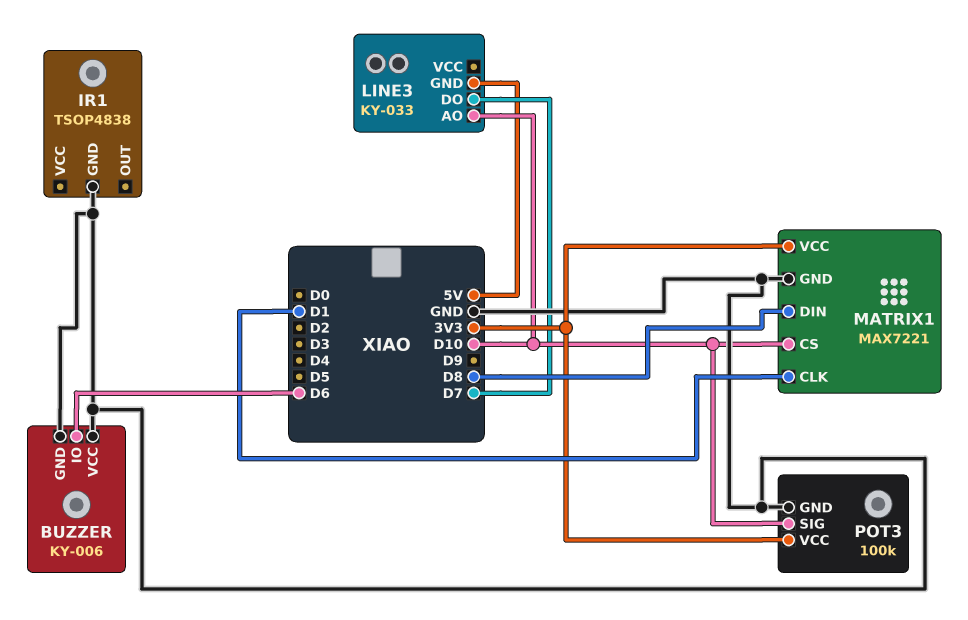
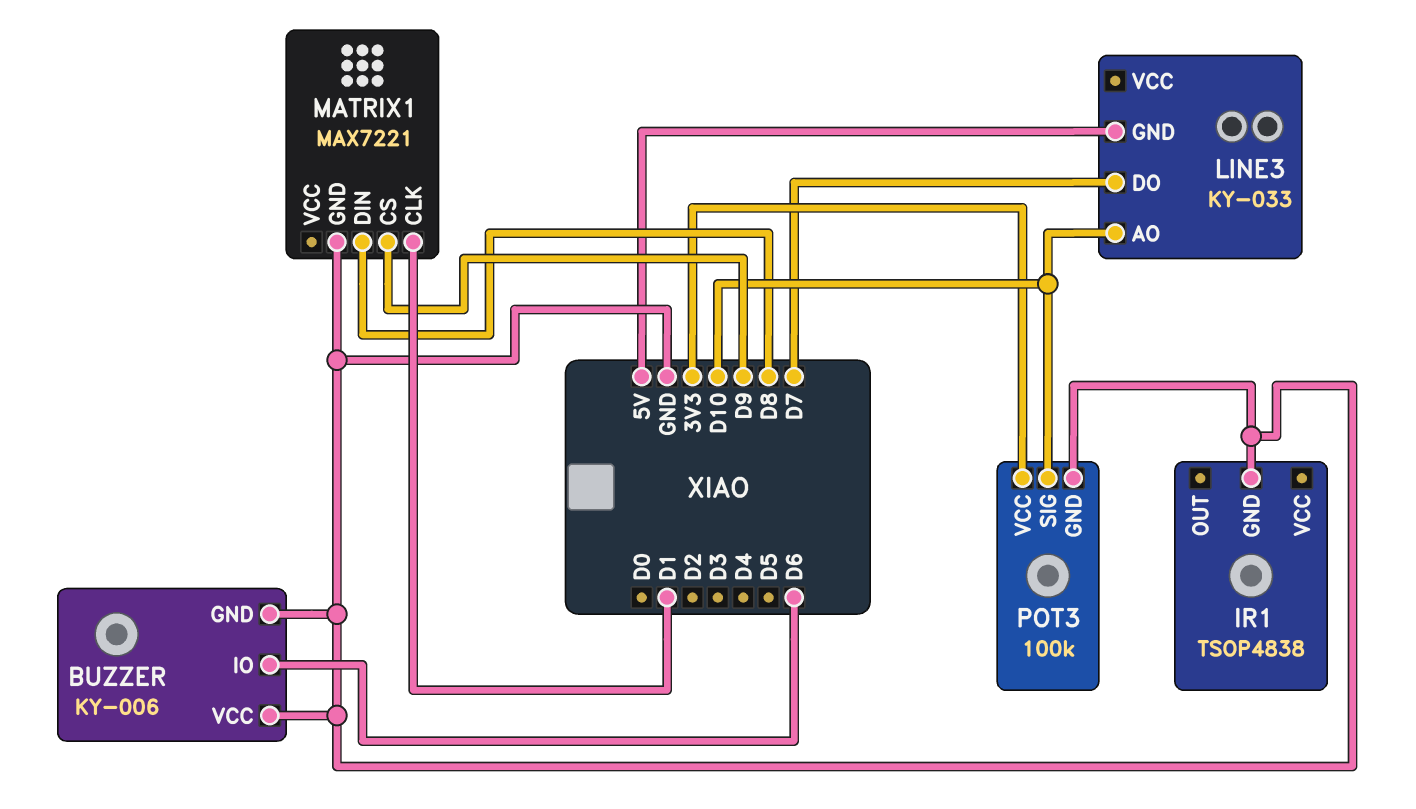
MATRIX1 pin CS: D10 -> D9
MATRIX1 pin VCC: 3V3 -> none

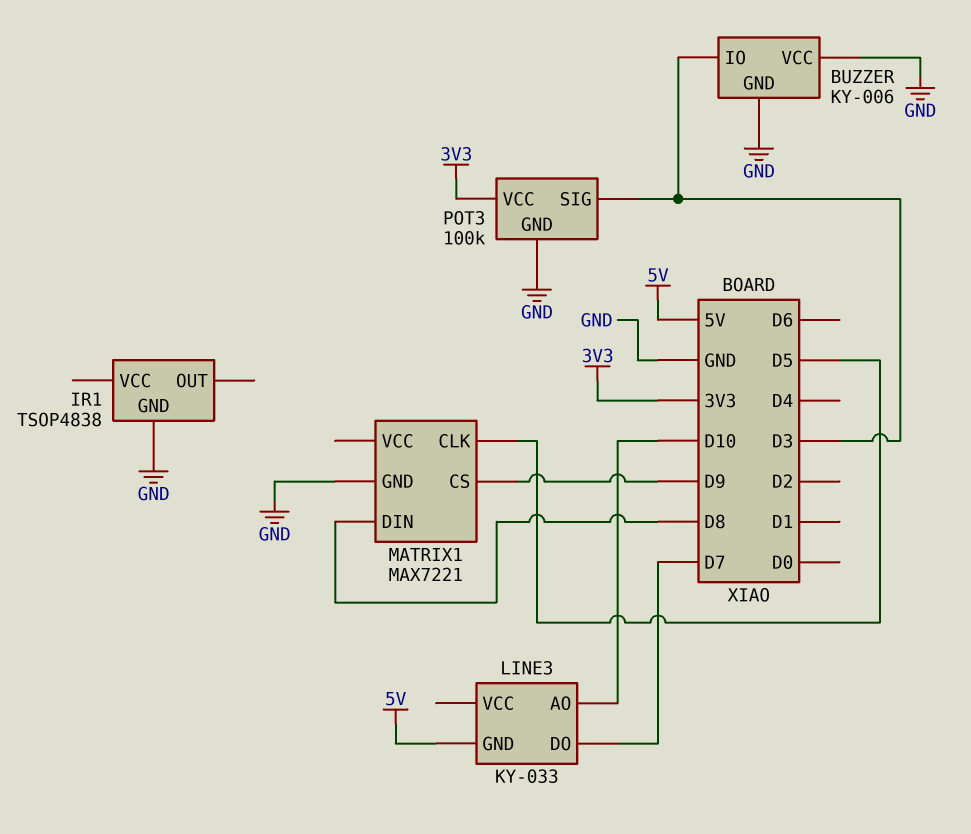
BUZZER pin IO: D6 -> D3
MATRIX1 pin CLK: D1 -> D5
POT3 pin SIG: D10 -> D3

